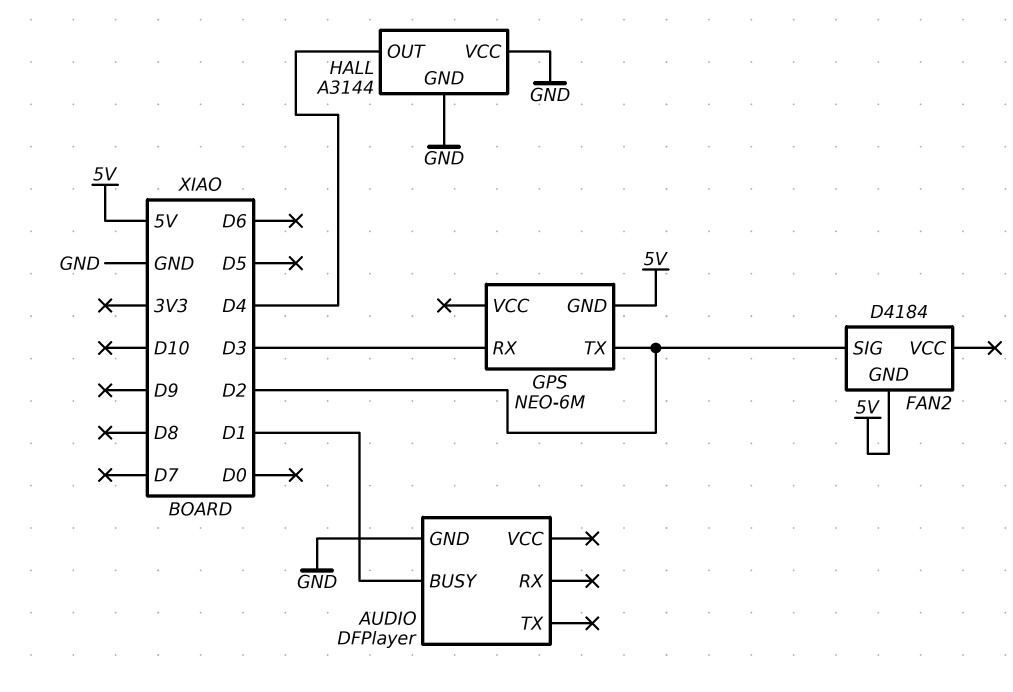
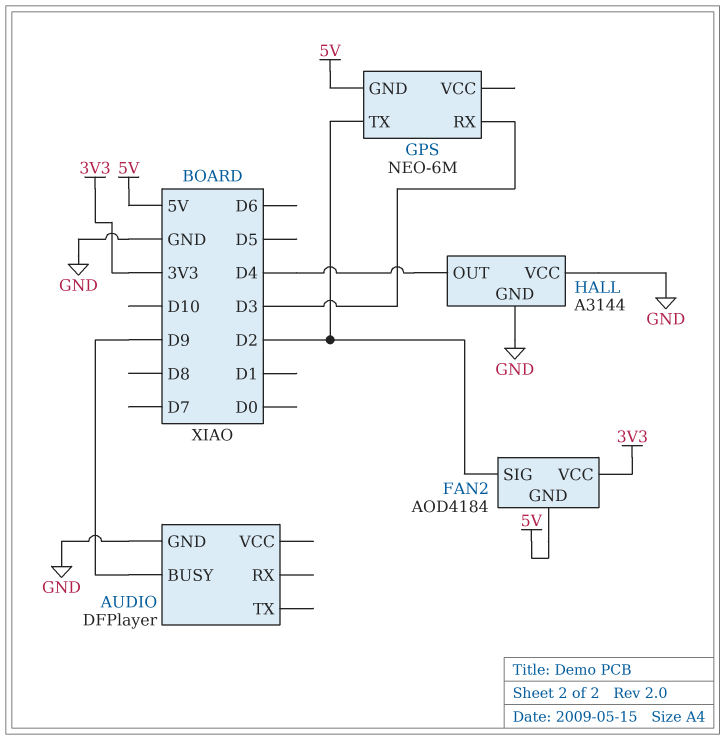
AUDIO pin BUSY: D1 -> D9
FAN2: D4184 -> AOD4184
FAN2 pin VCC: none -> 3V3

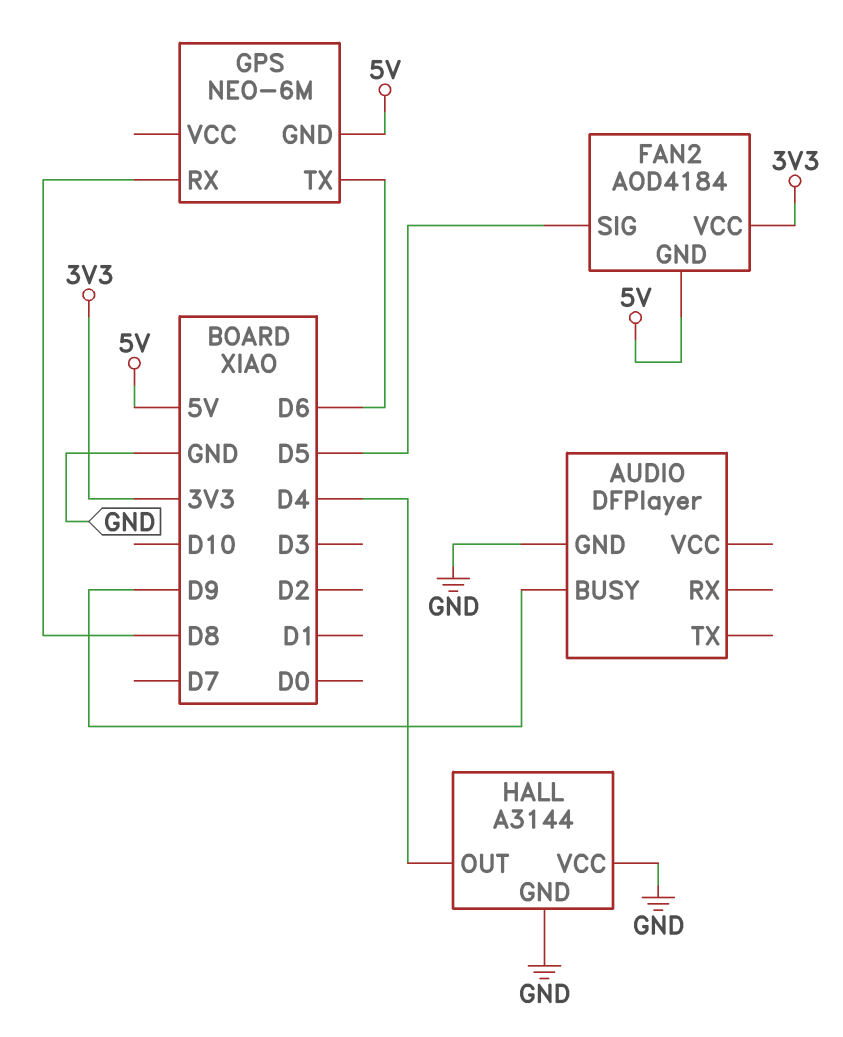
FAN2 pin SIG: D2 -> D5
GPS pin RX: D3 -> D8
GPS pin TX: D2 -> D6

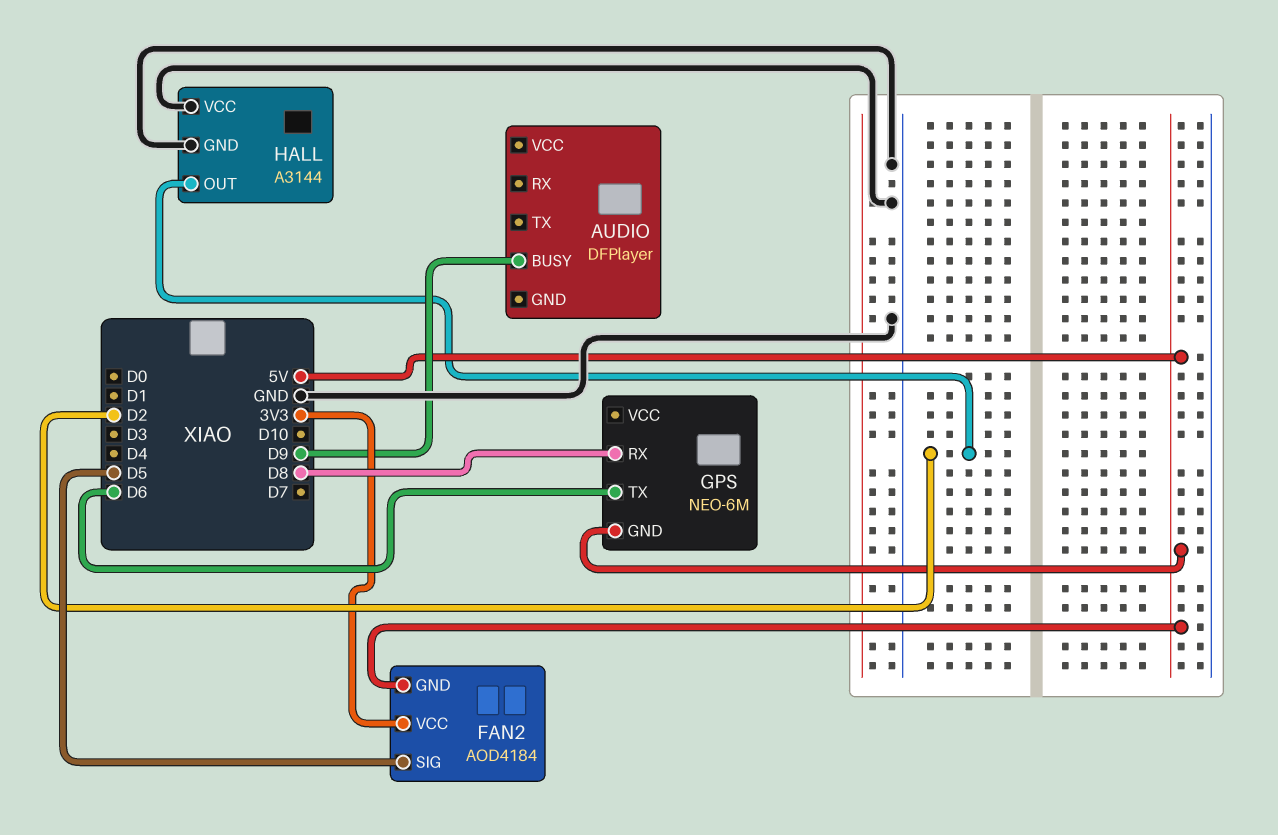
AUDIO pin GND: GND -> none
HALL pin OUT: D4 -> D2

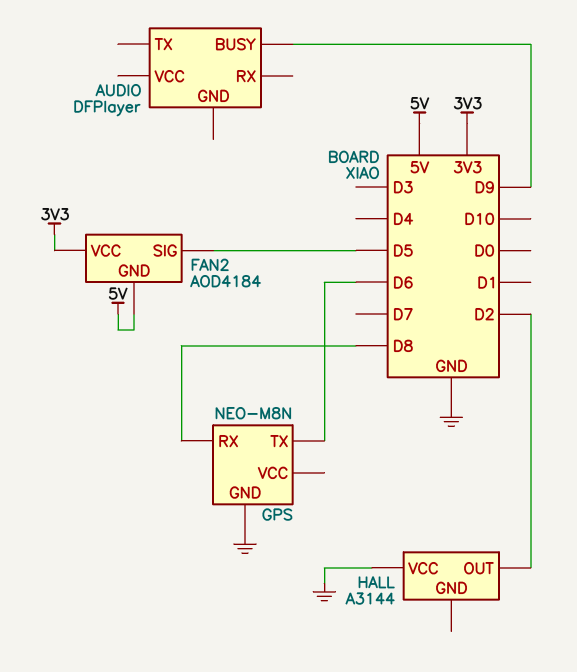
GPS: NEO-6M -> NEO-M8N
GPS pin GND: 5V -> GND
HALL pin GND: GND -> none

